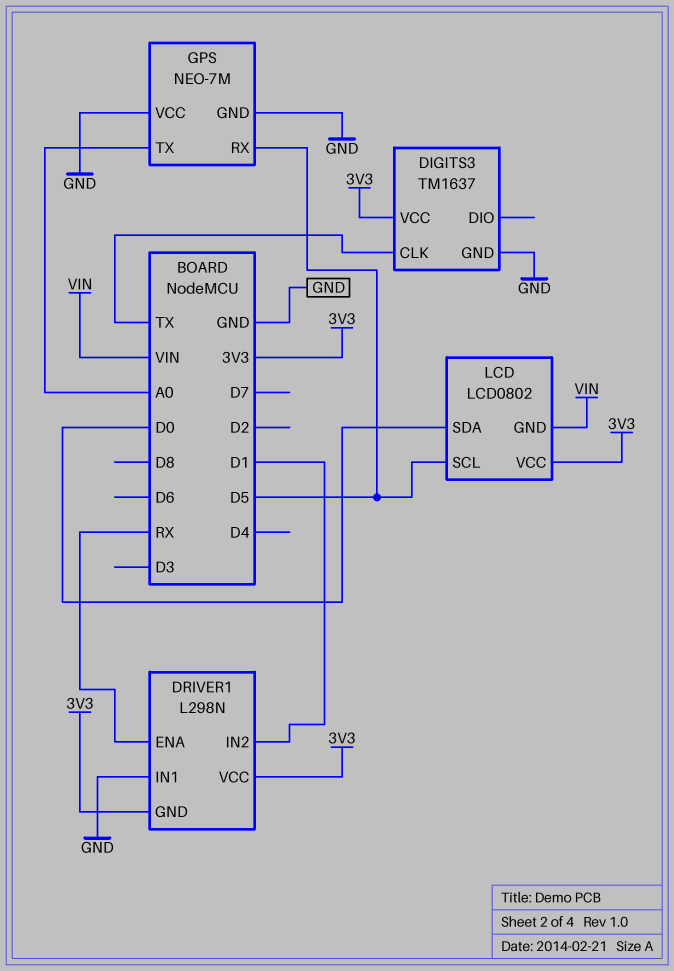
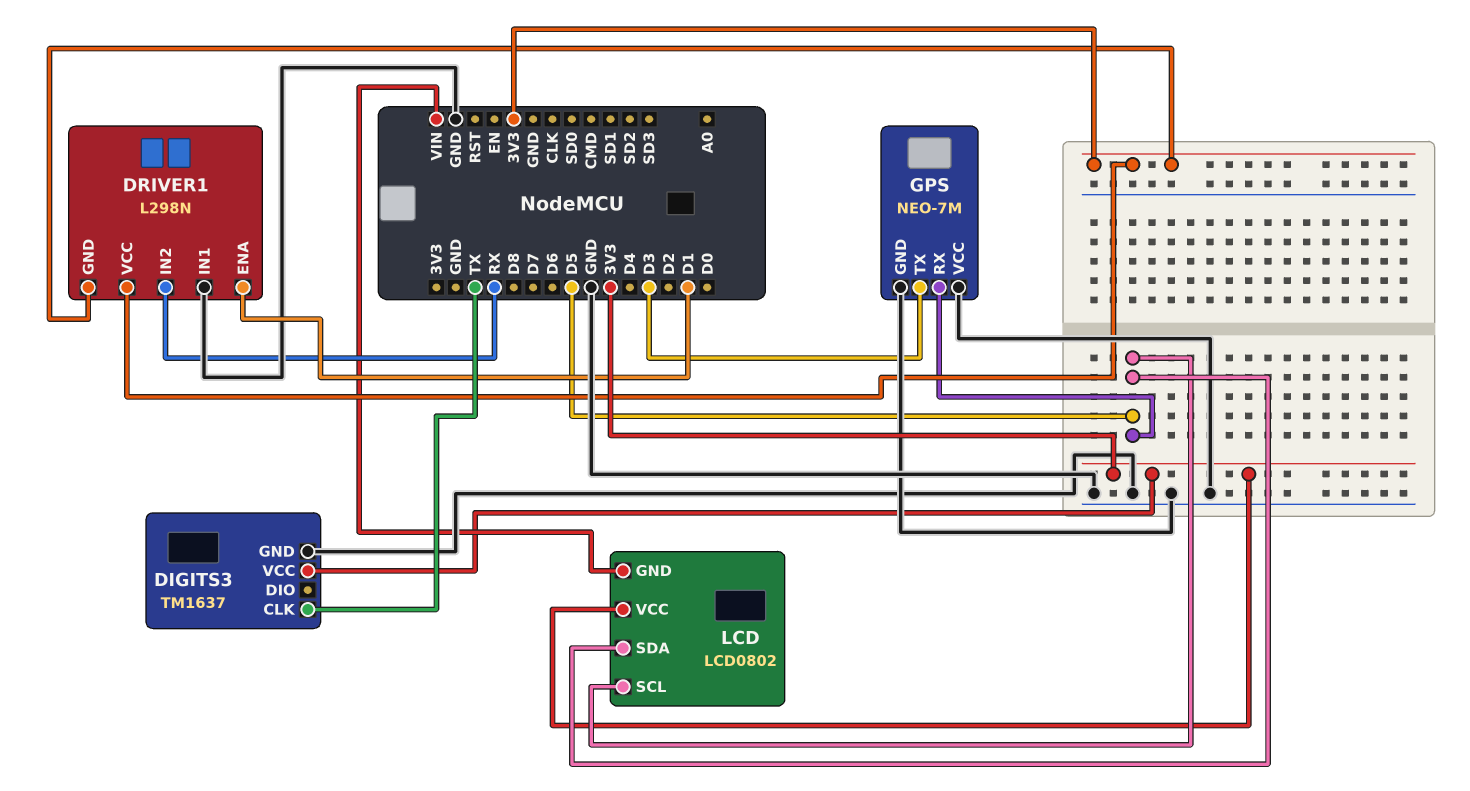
DRIVER1 pin ENA: RX -> D1
DRIVER1 pin IN2: D1 -> RX
GPS pin TX: A0 -> D3
LCD pin SDA: D0 -> D5

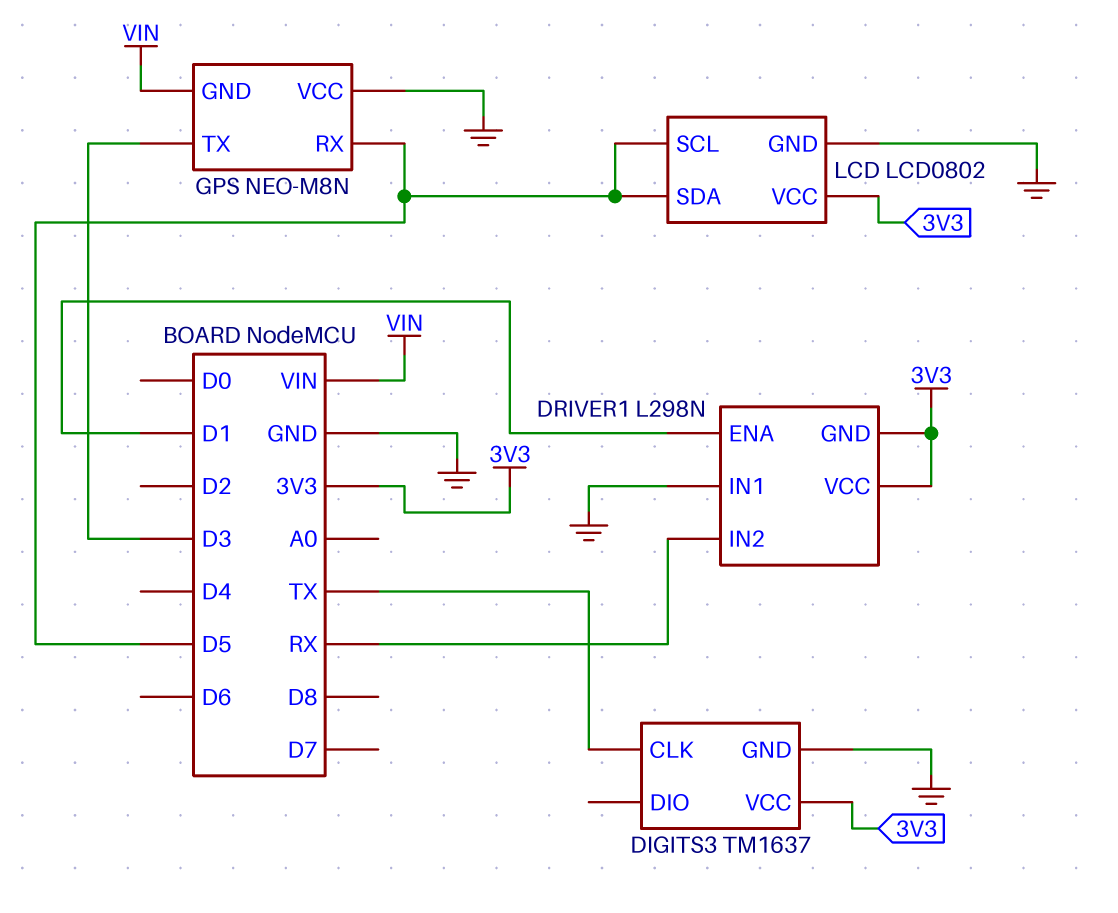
GPS: NEO-7M -> NEO-M8N
GPS pin GND: GND -> VIN
LCD pin GND: VIN -> GND

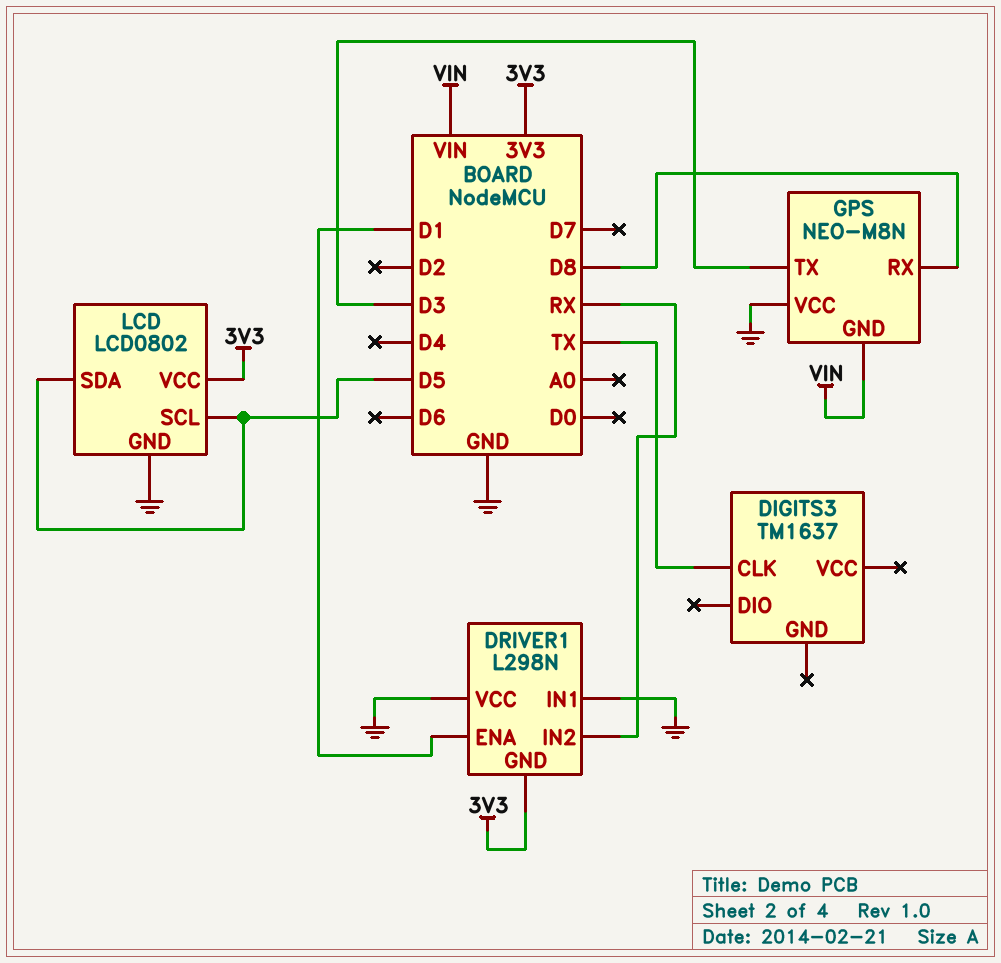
DIGITS3 pin GND: GND -> none
DIGITS3 pin VCC: 3V3 -> none
DRIVER1 pin VCC: 3V3 -> GND
GPS pin RX: D5 -> D8

